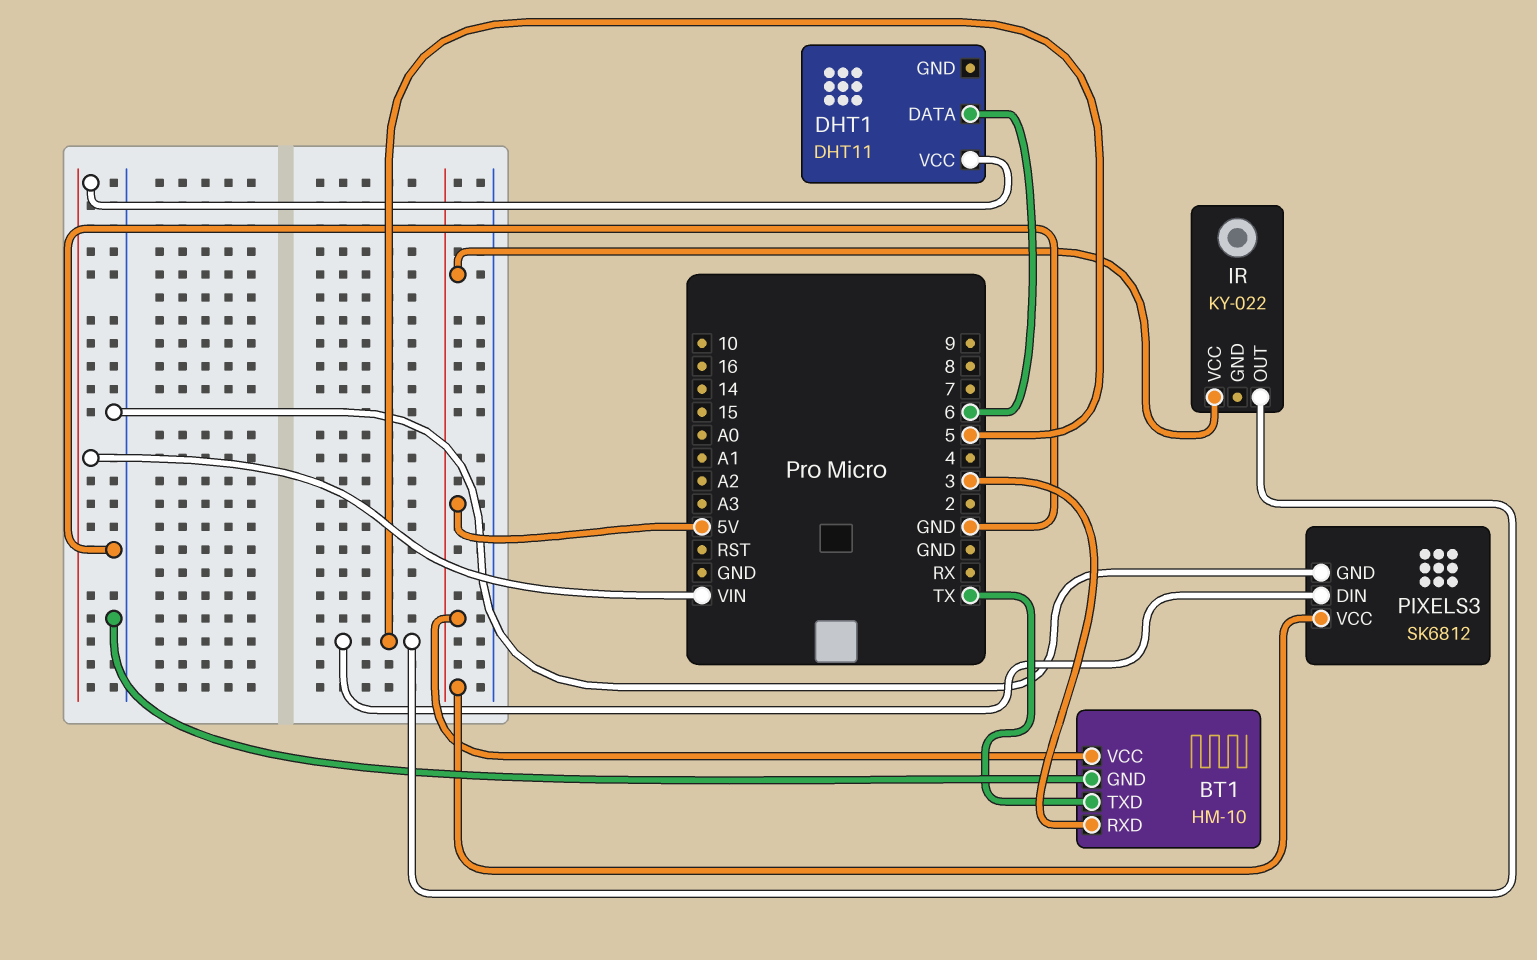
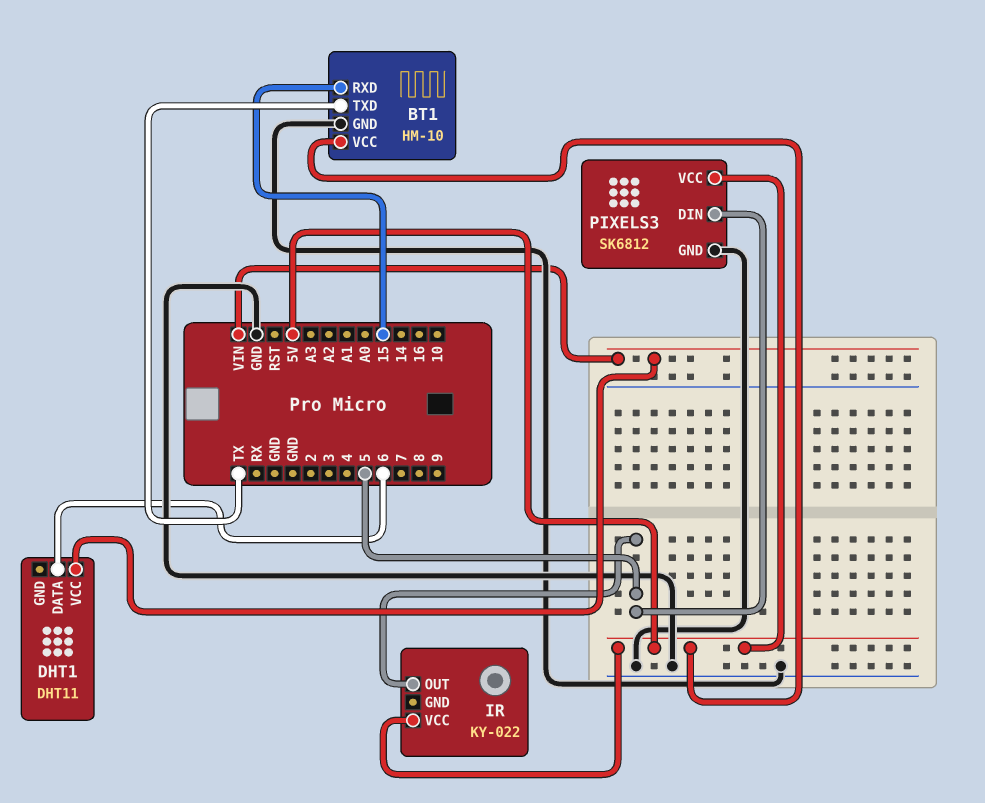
BT1 pin RXD: 3 -> 15

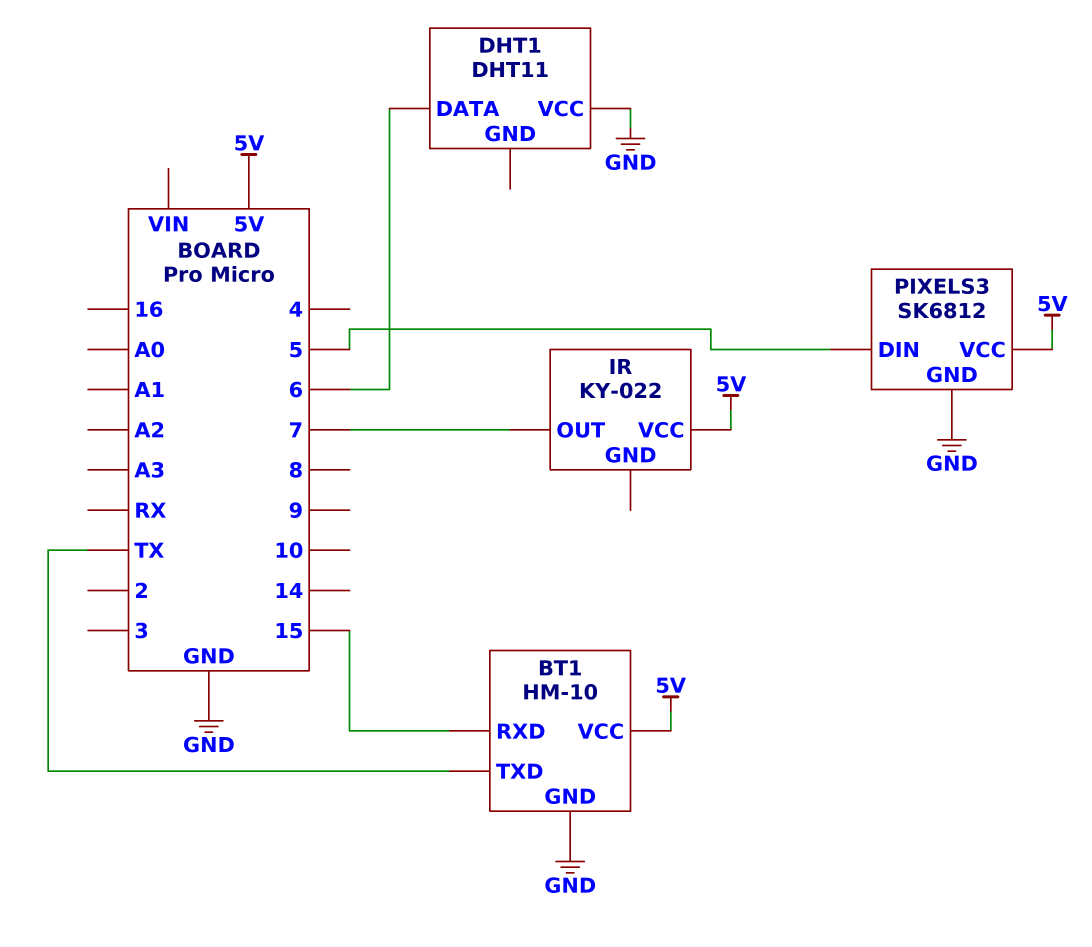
DHT1 pin VCC: VIN -> GND
IR pin OUT: 5 -> 7

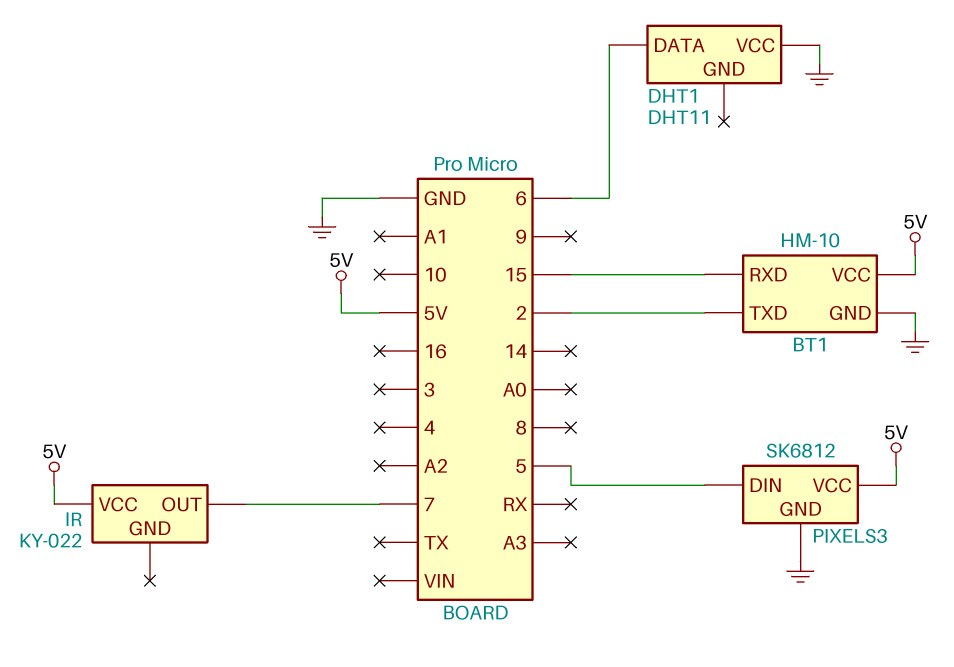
BT1 pin TXD: TX -> 2

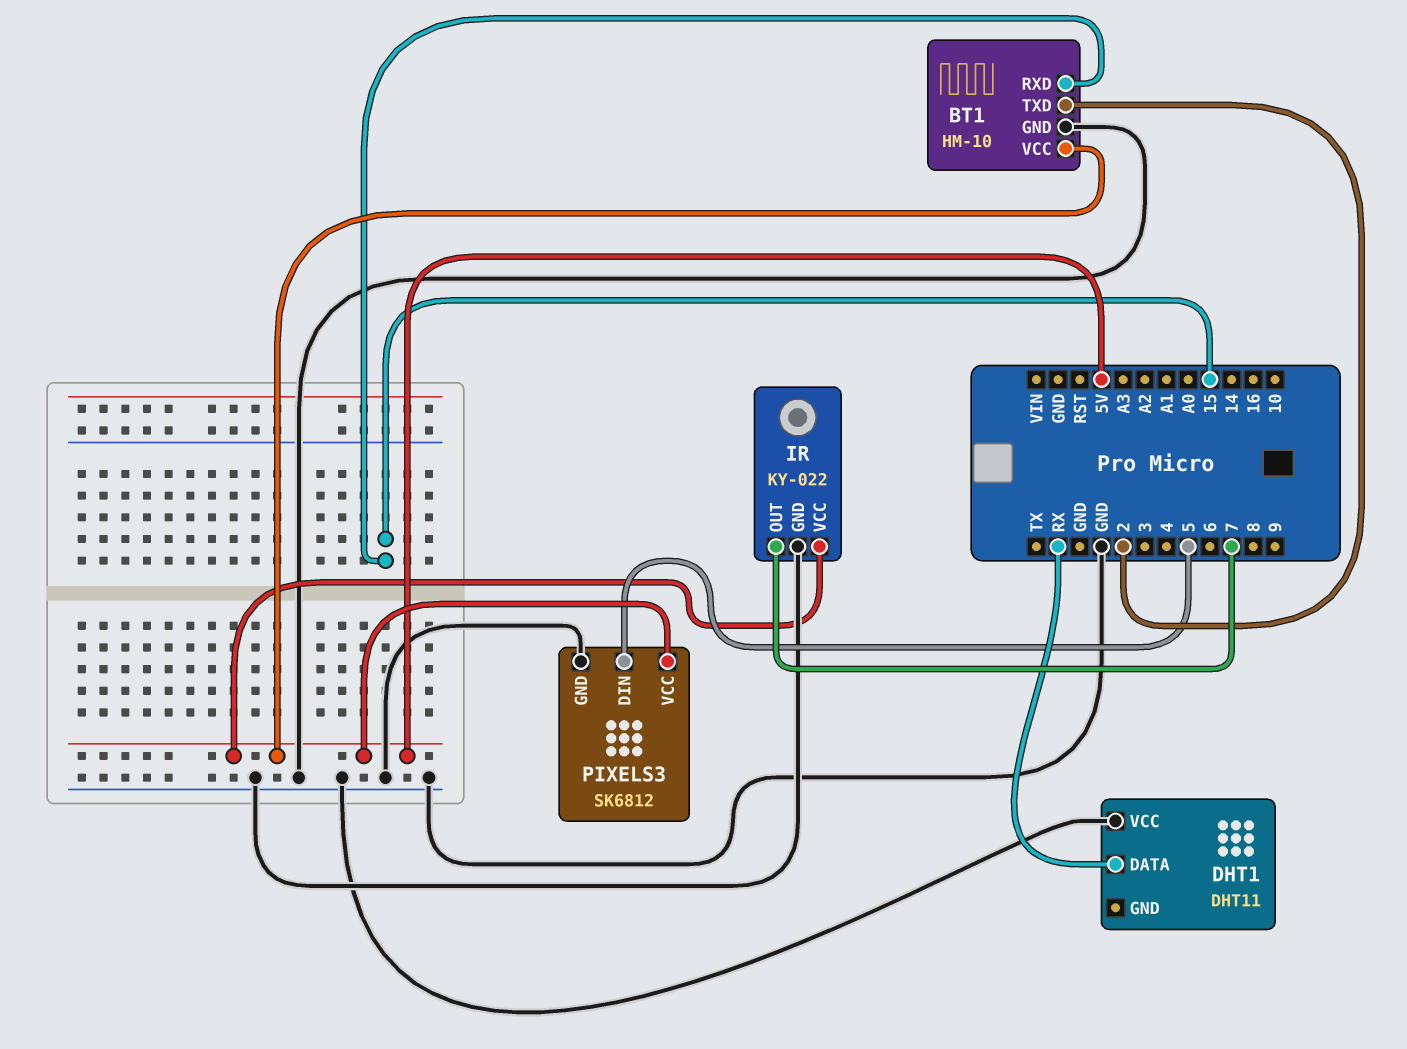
DHT1 pin DATA: 6 -> RX
IR pin GND: none -> GND

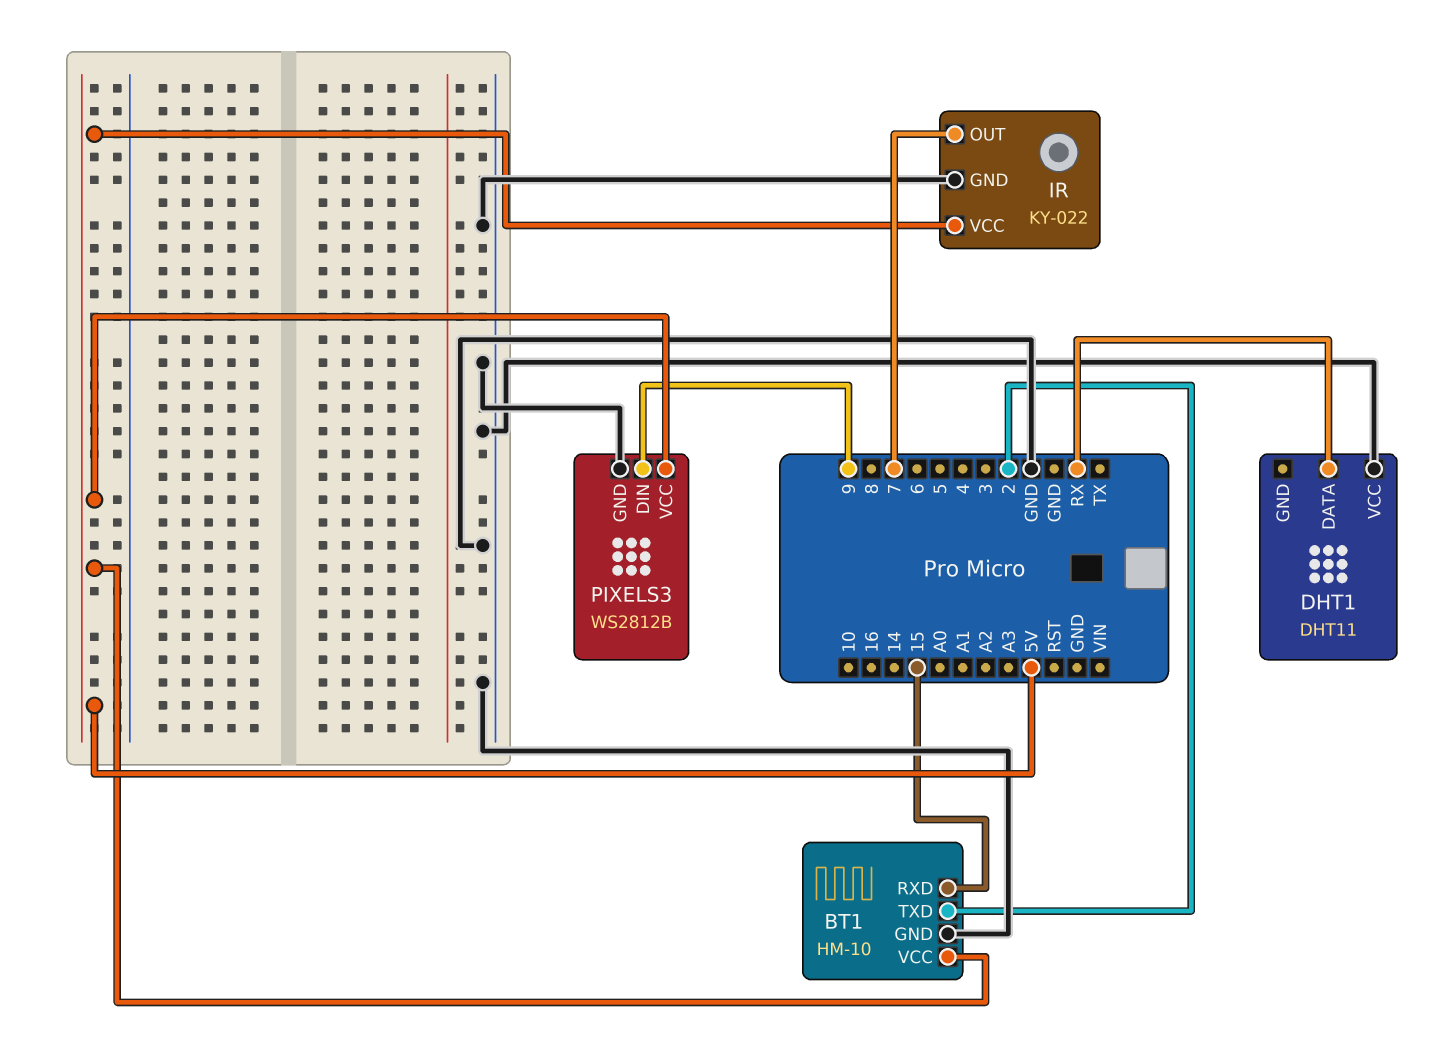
PIXELS3: SK6812 -> WS2812B
PIXELS3 pin DIN: 5 -> 9

